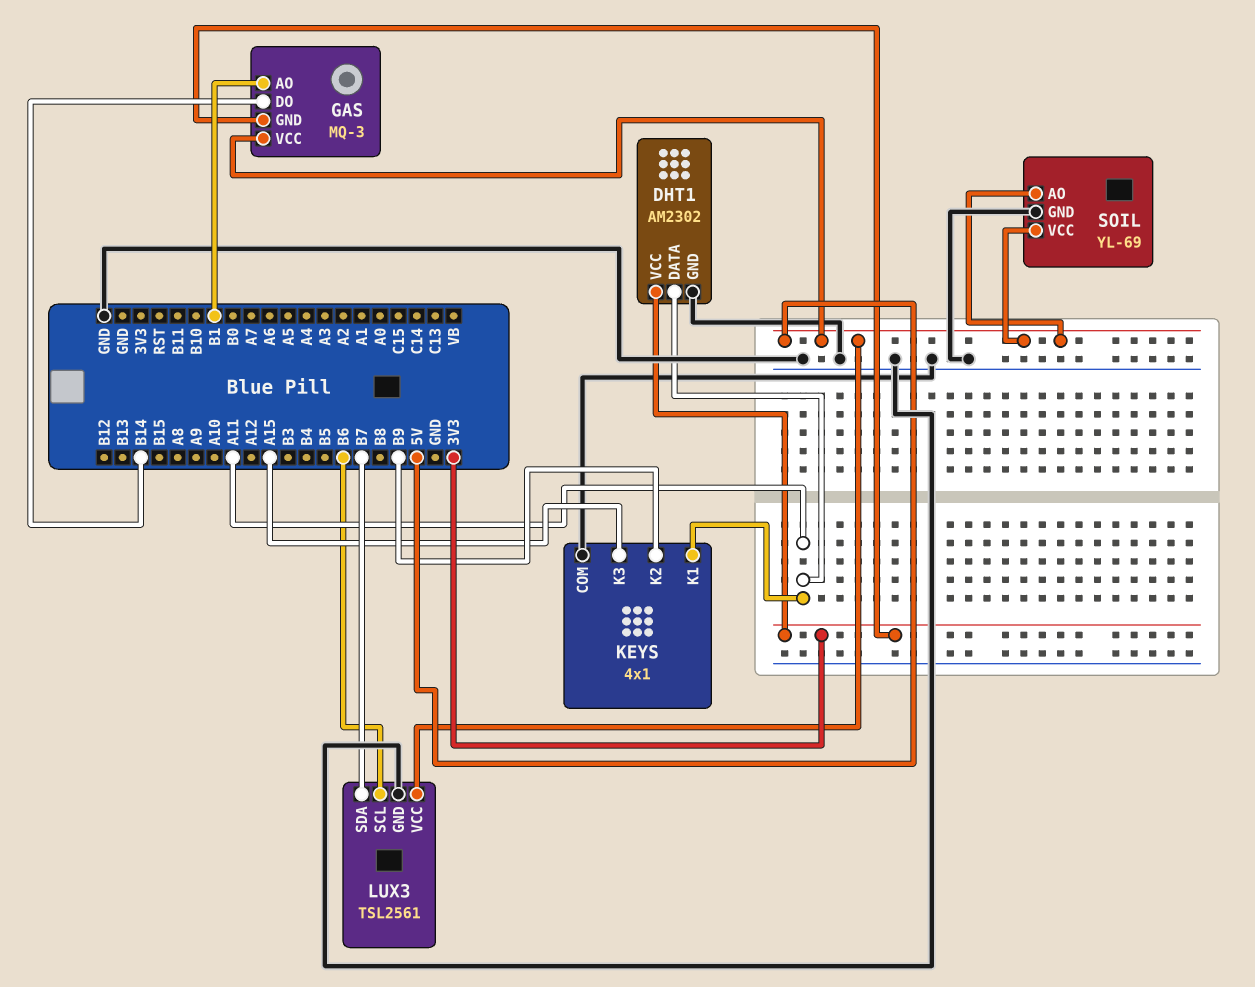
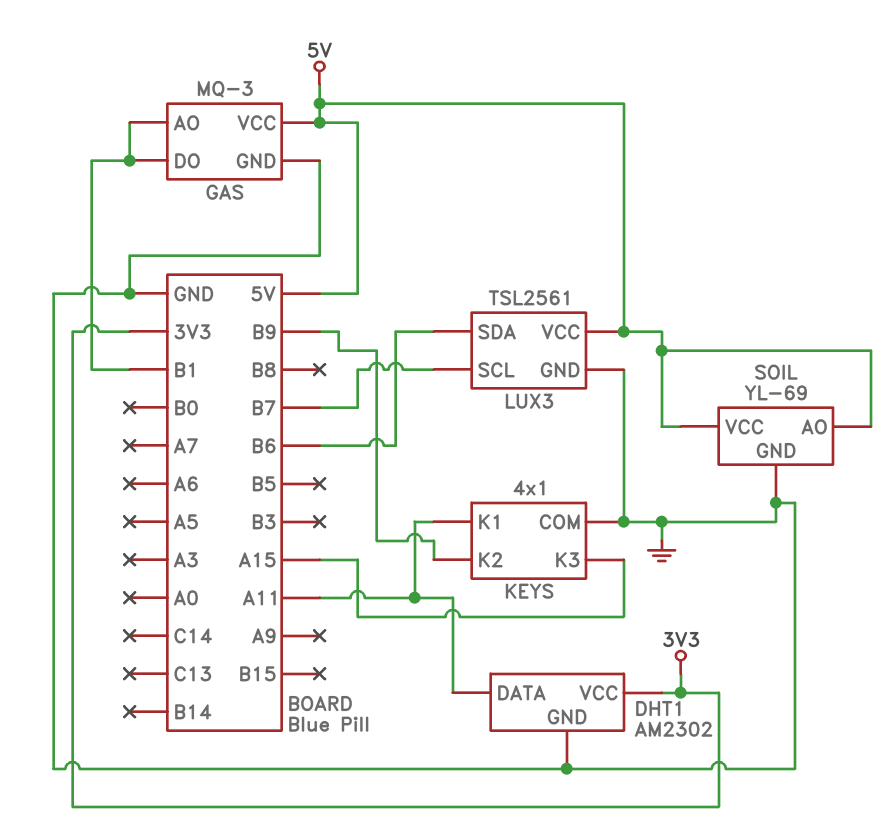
GAS pin DO: B14 -> B1
GAS pin GND: 3V3 -> GND
LUX3 pin SCL: B6 -> B7
LUX3 pin SDA: B7 -> B6

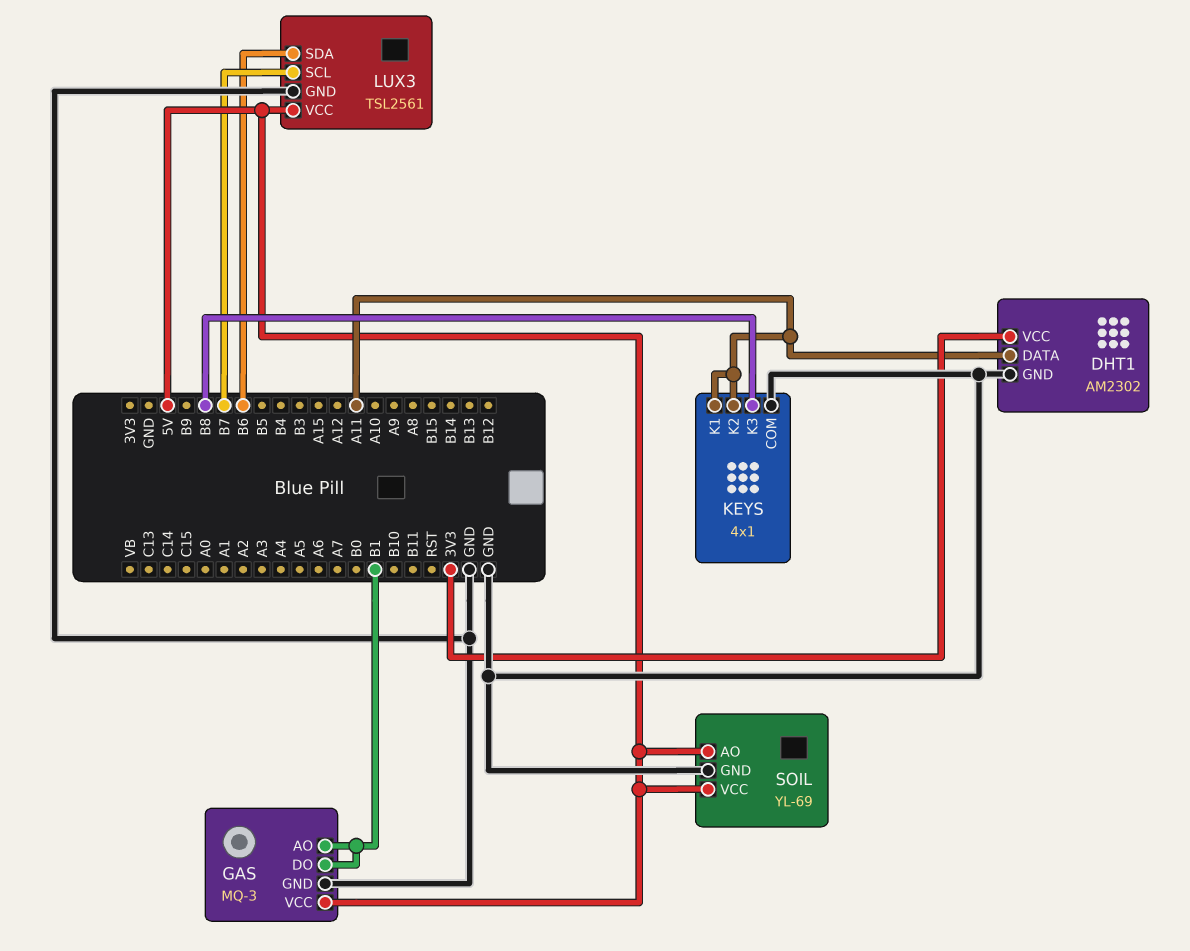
KEYS pin K2: B9 -> A11
KEYS pin K3: A15 -> B8

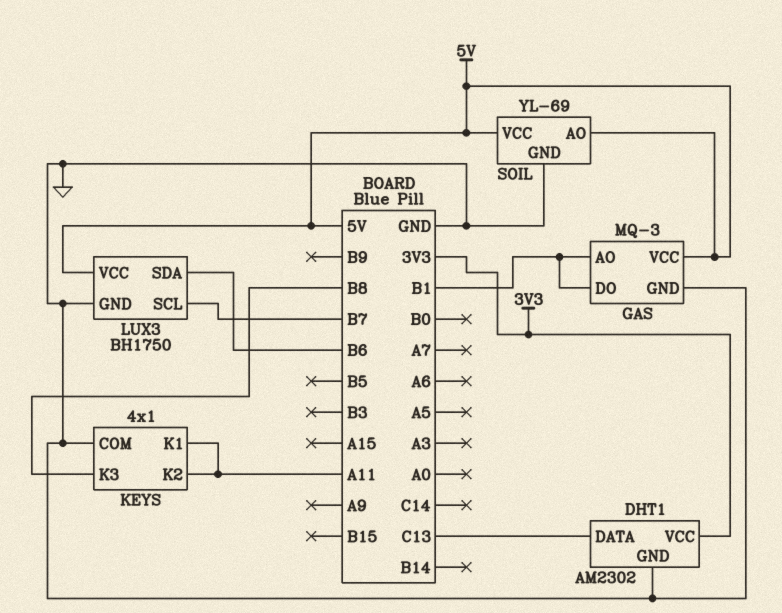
DHT1 pin DATA: A11 -> C13
LUX3: TSL2561 -> BH1750

